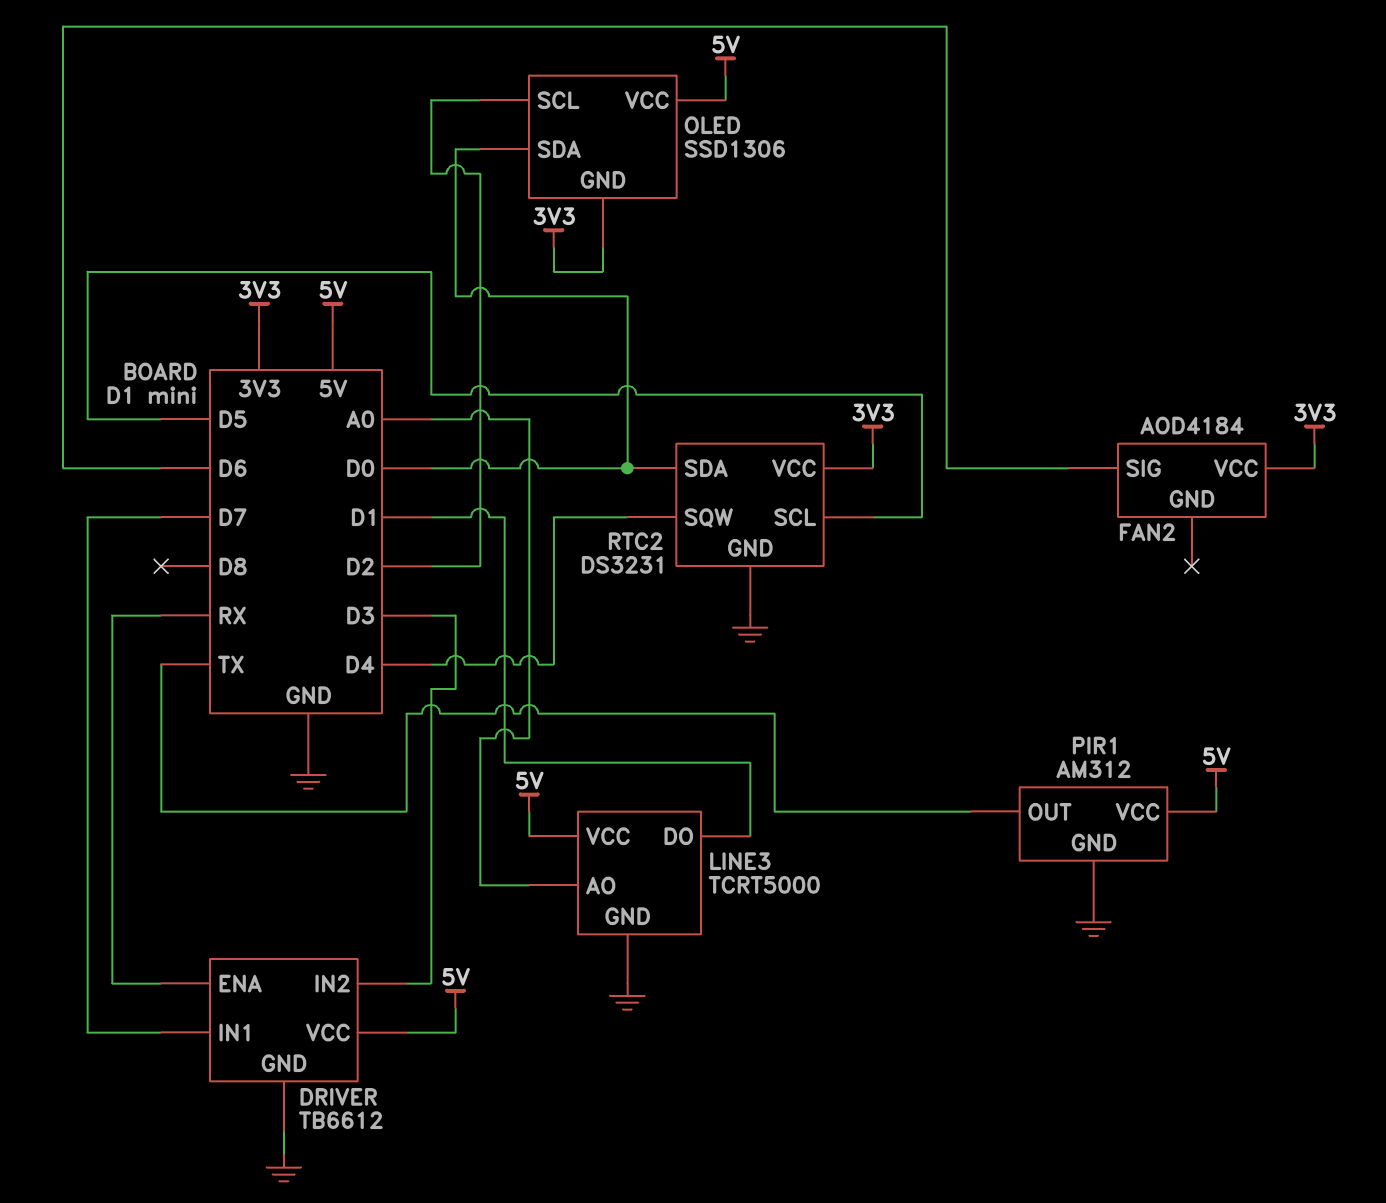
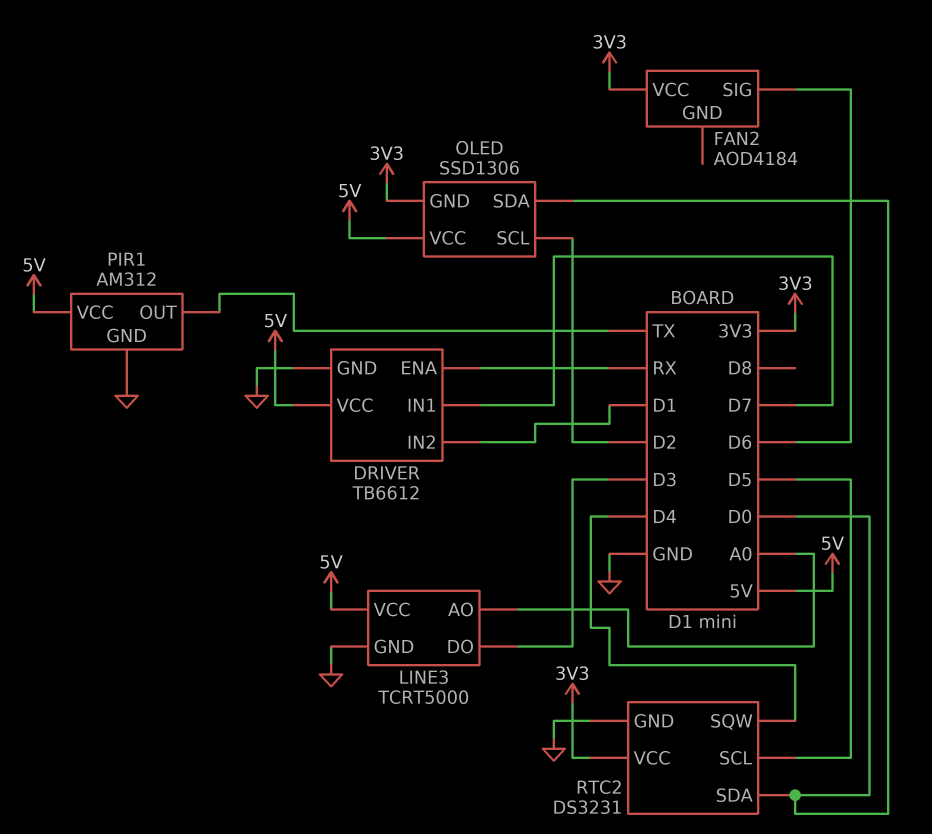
DRIVER pin IN2: D3 -> D1
LINE3 pin DO: D1 -> D3

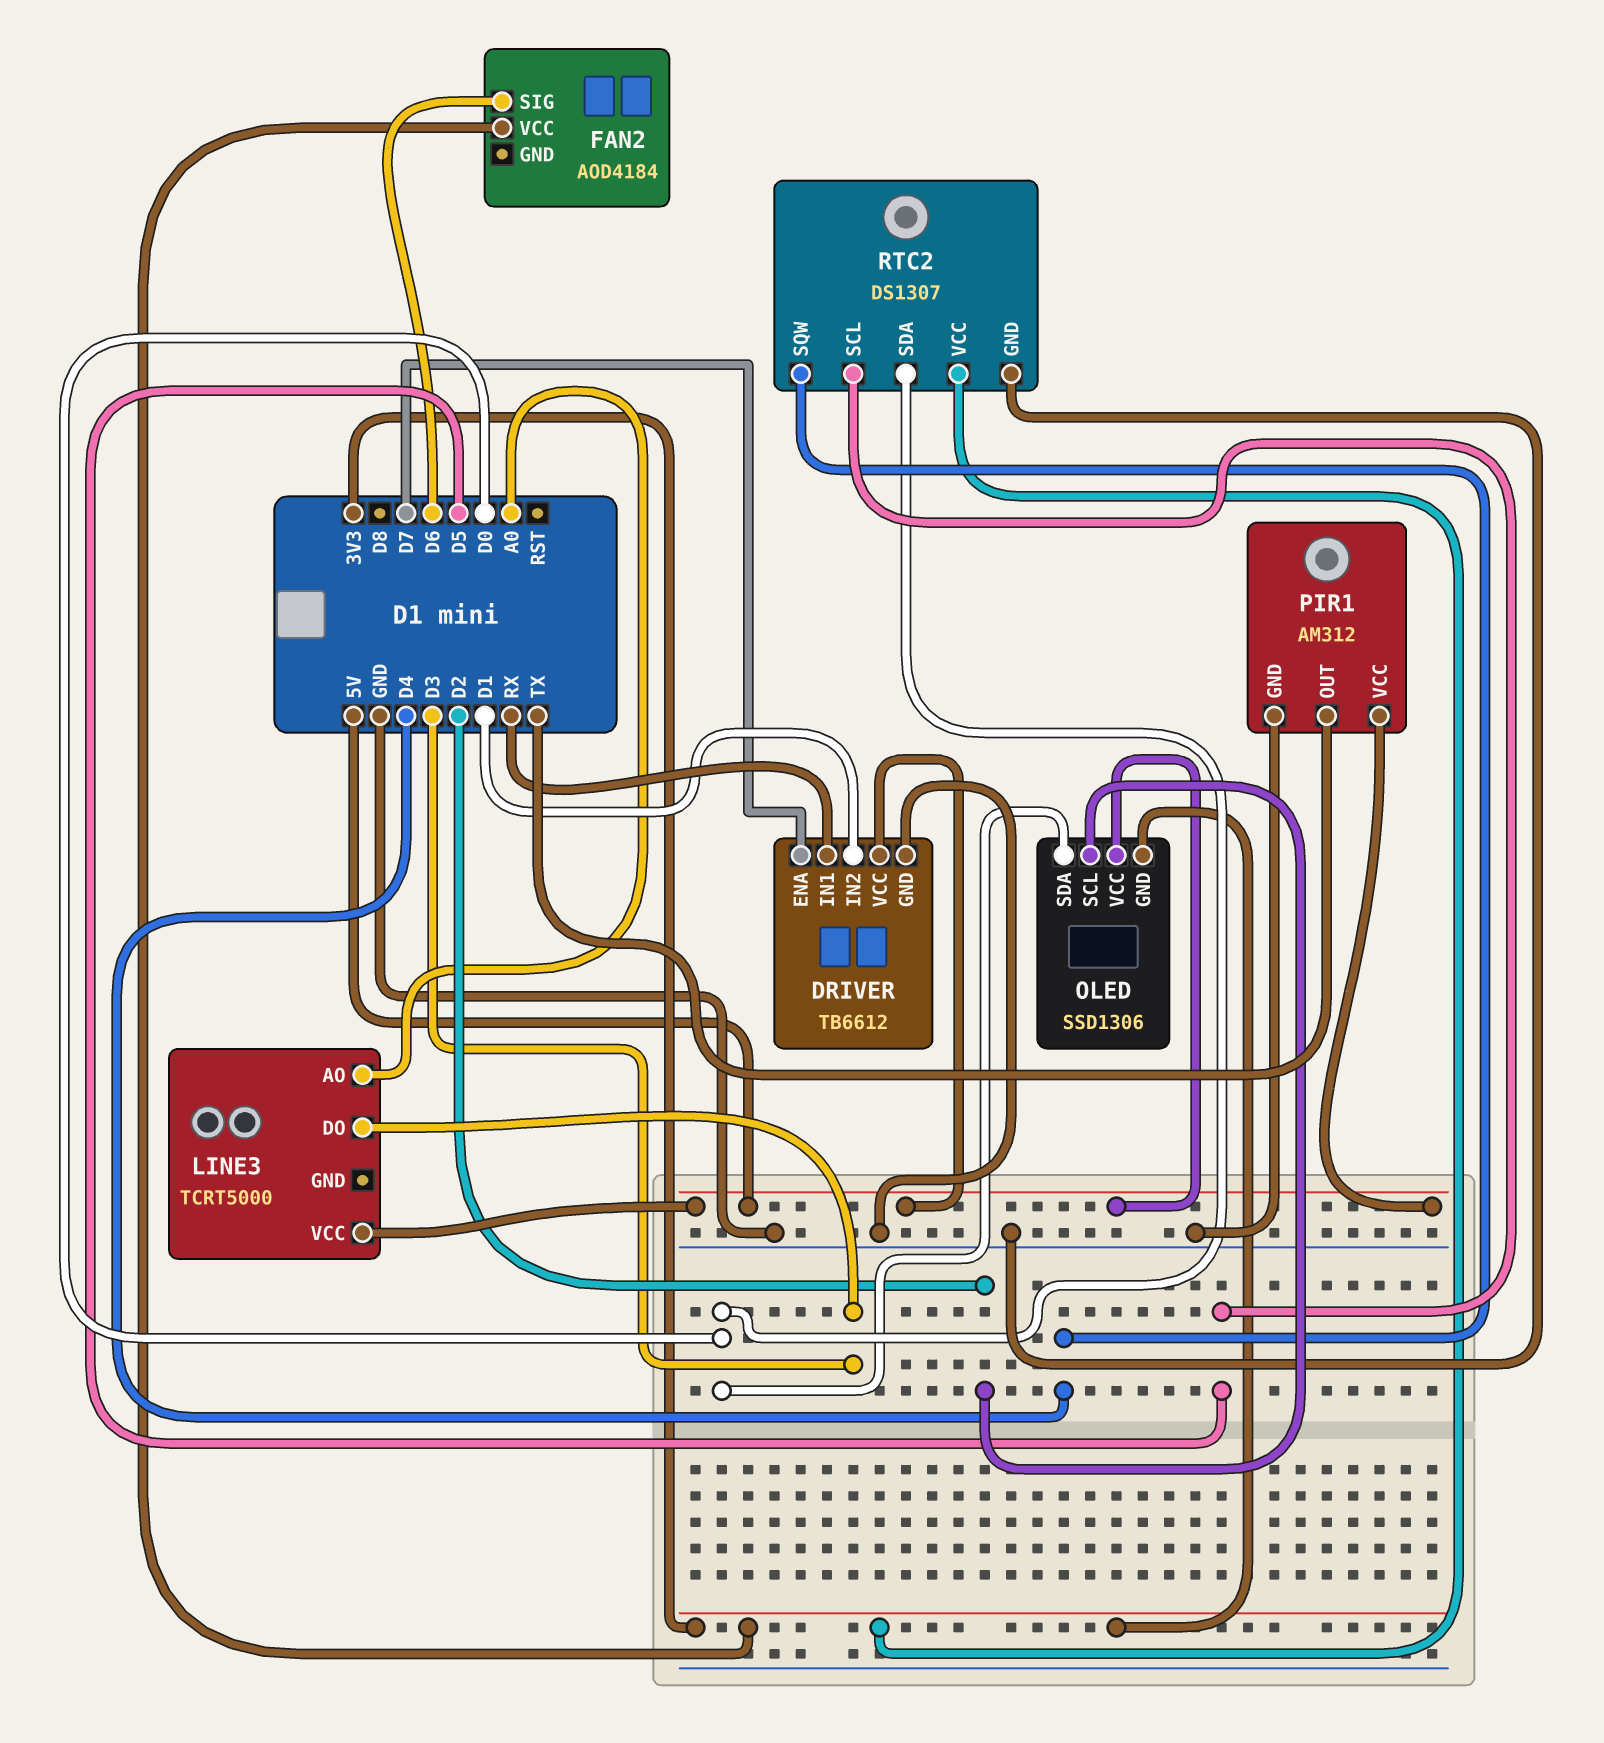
DRIVER pin ENA: RX -> D7
DRIVER pin IN1: D7 -> RX
LINE3 pin GND: GND -> none
RTC2: DS3231 -> DS1307

